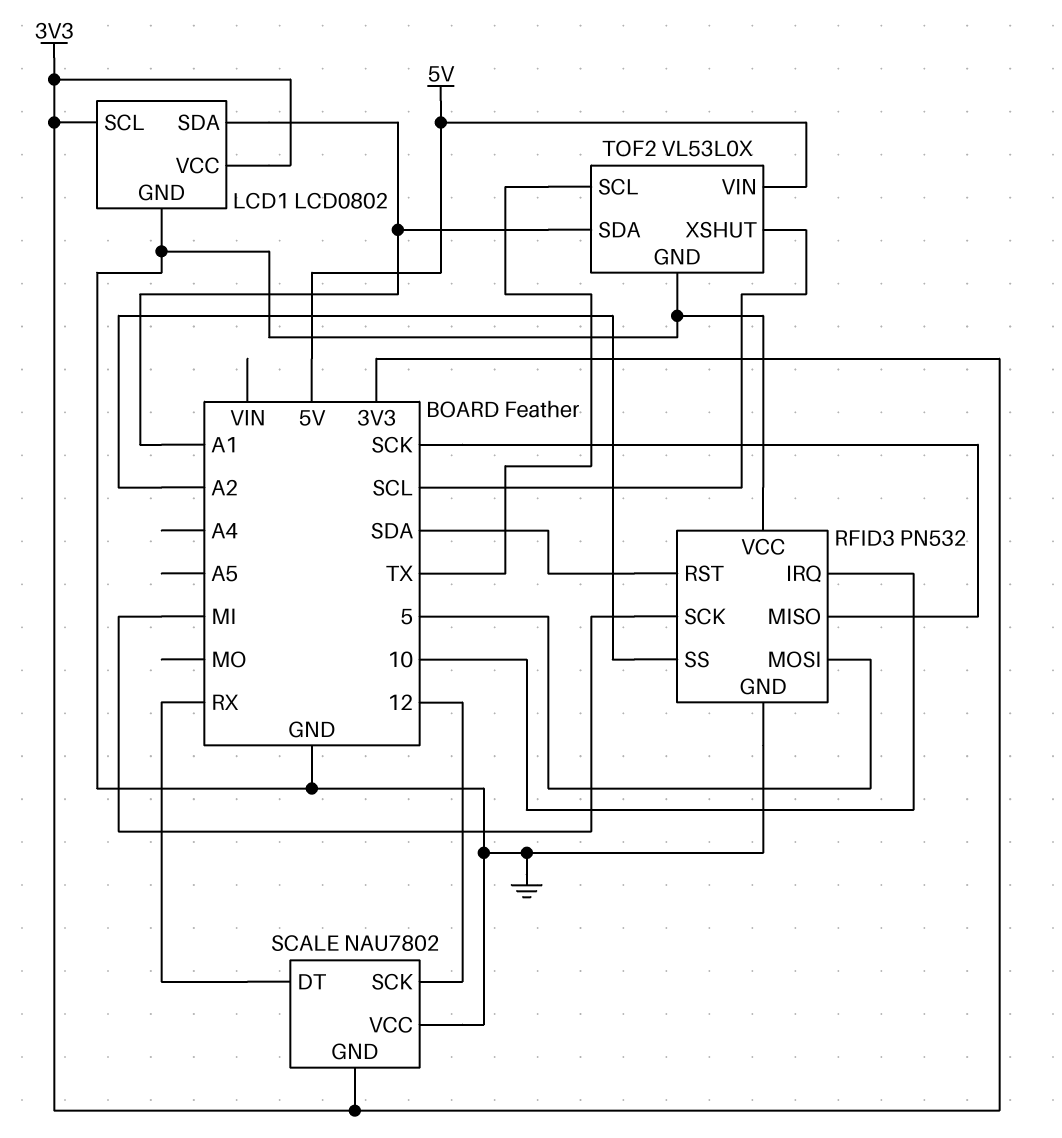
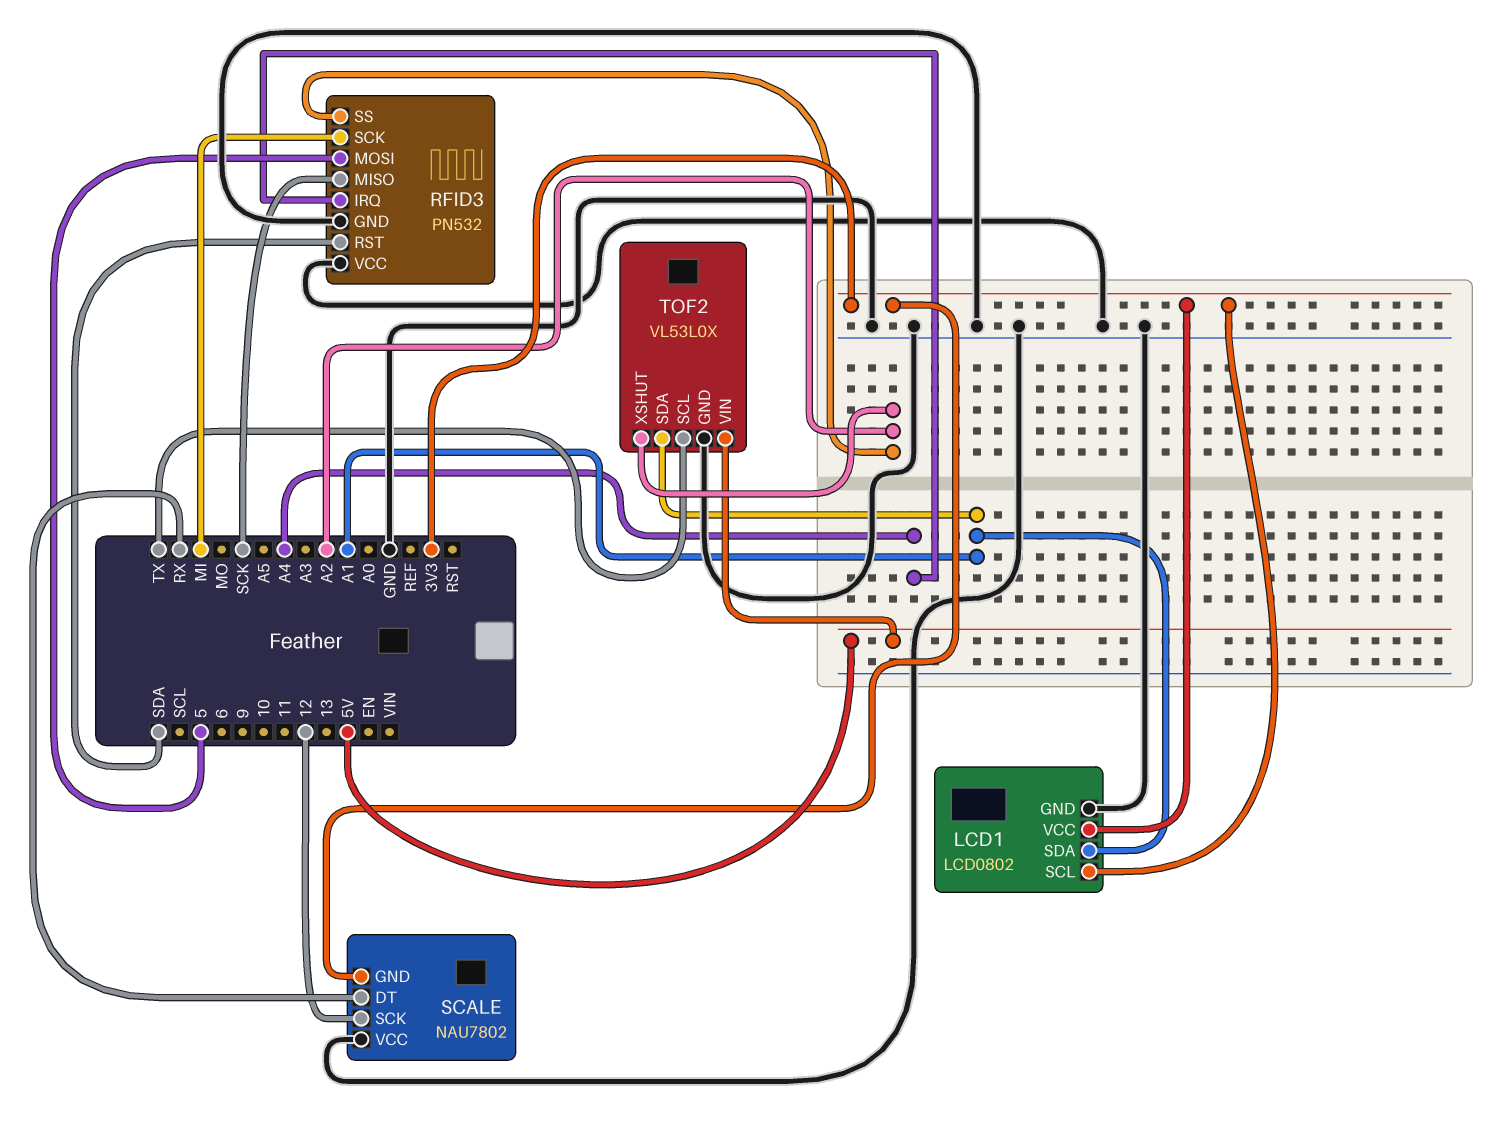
RFID3 pin IRQ: 10 -> A4
TOF2 pin XSHUT: SCL -> A2

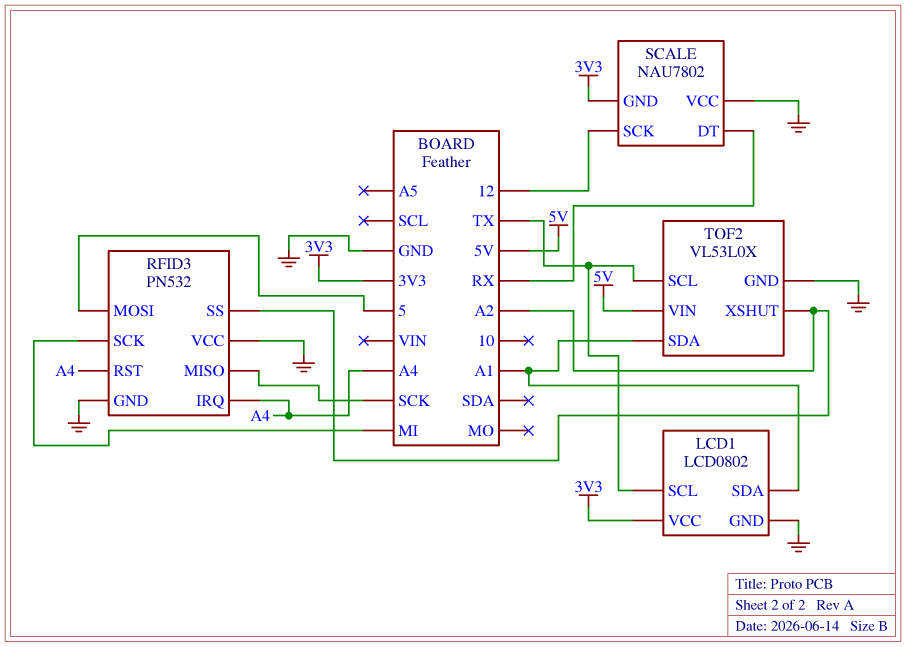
LCD1 pin SCL: 3V3 -> TX
RFID3 pin RST: SDA -> A4

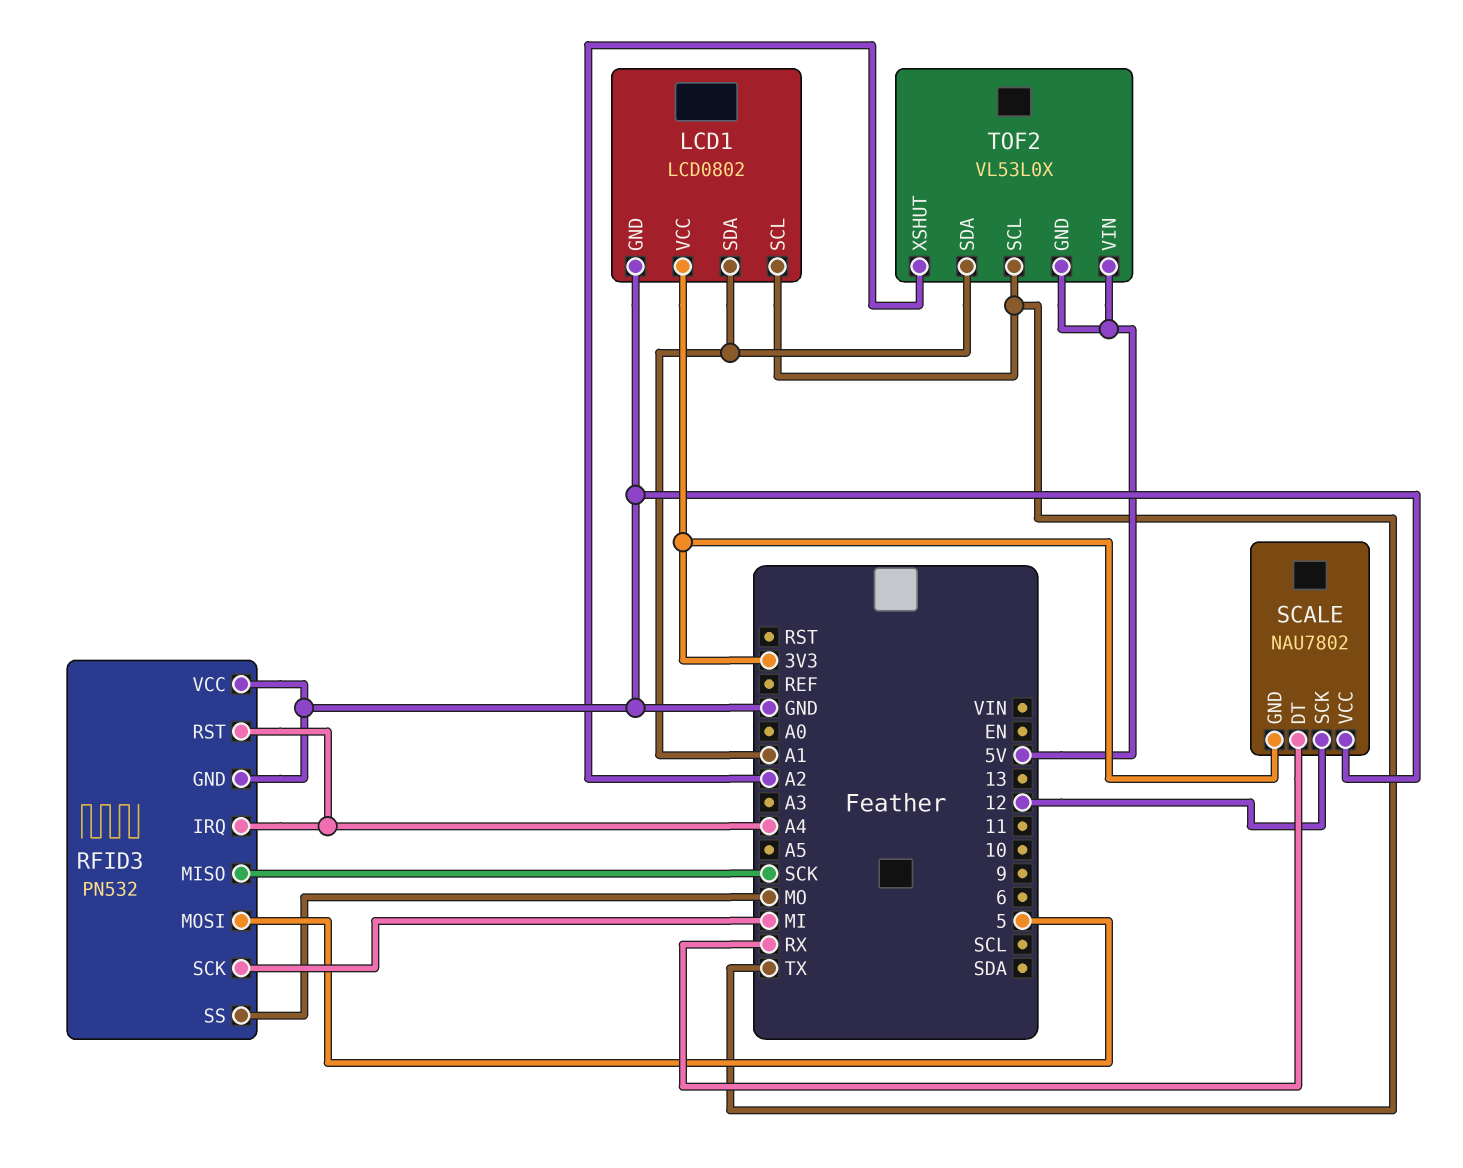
RFID3 pin SS: A2 -> MO
TOF2 pin GND: GND -> 5V

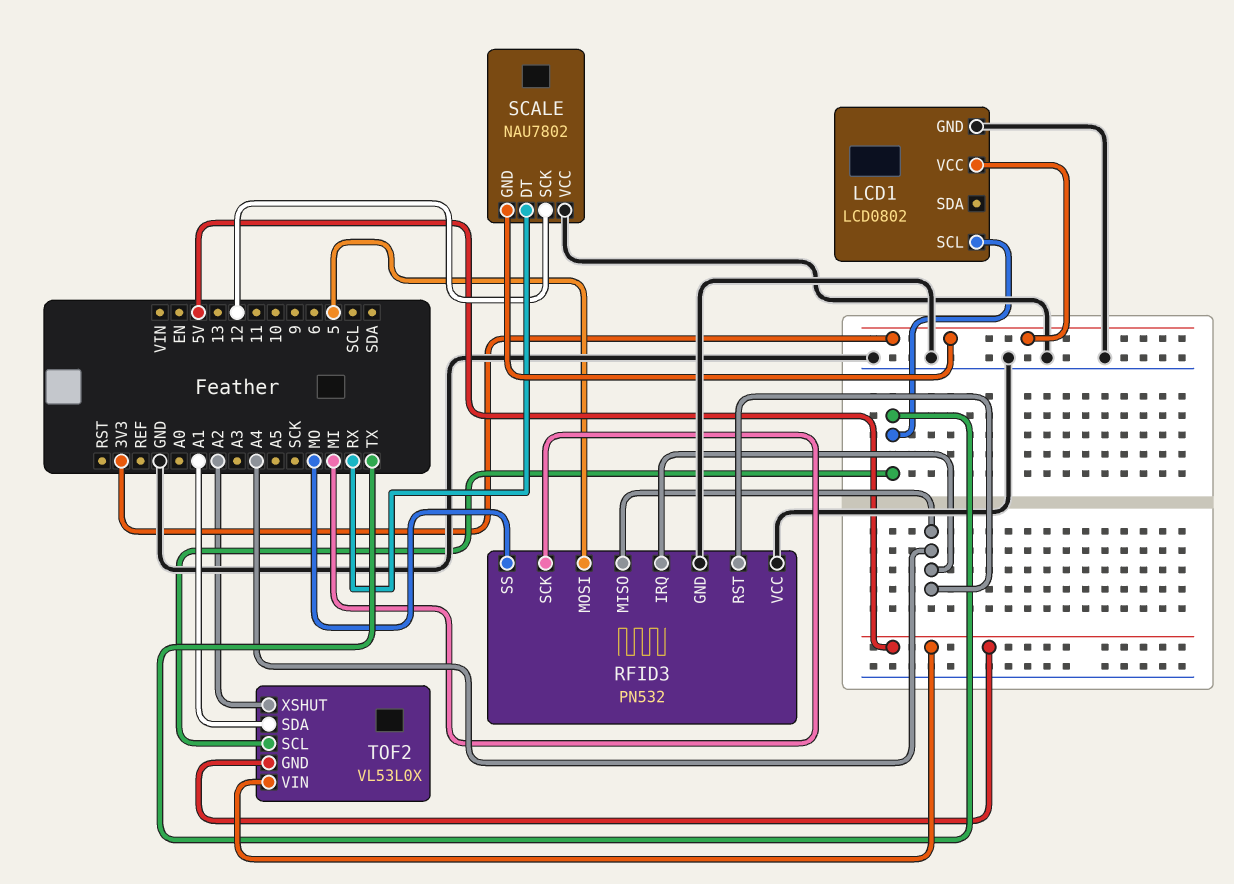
LCD1 pin SDA: A1 -> none
RFID3 pin MISO: SCK -> A4

